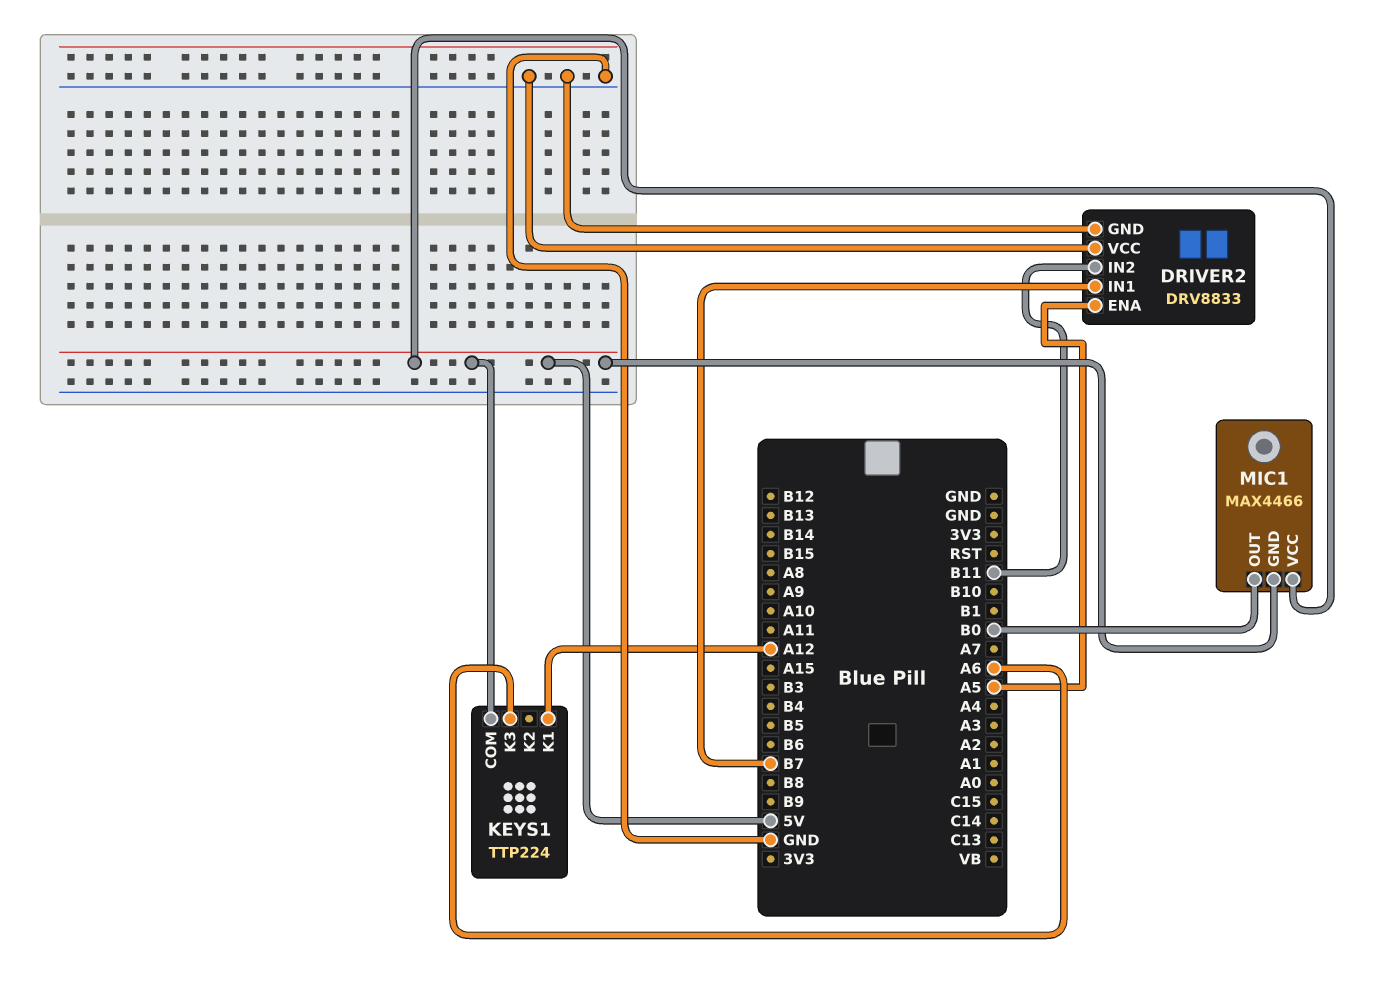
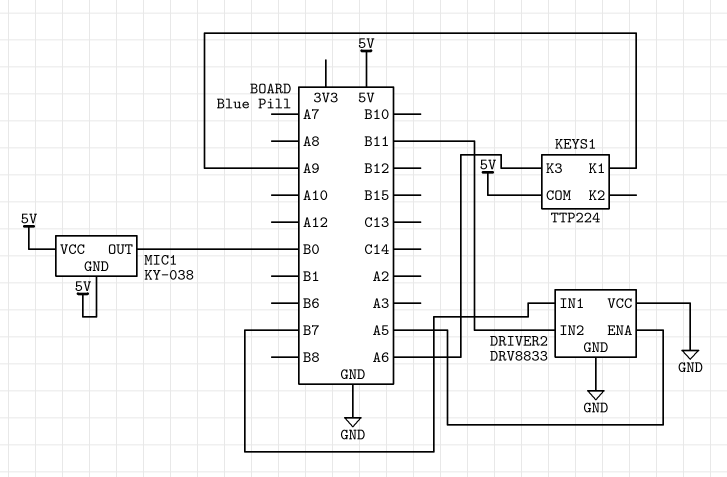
KEYS1 pin K1: A12 -> A9
MIC1: MAX4466 -> KY-038

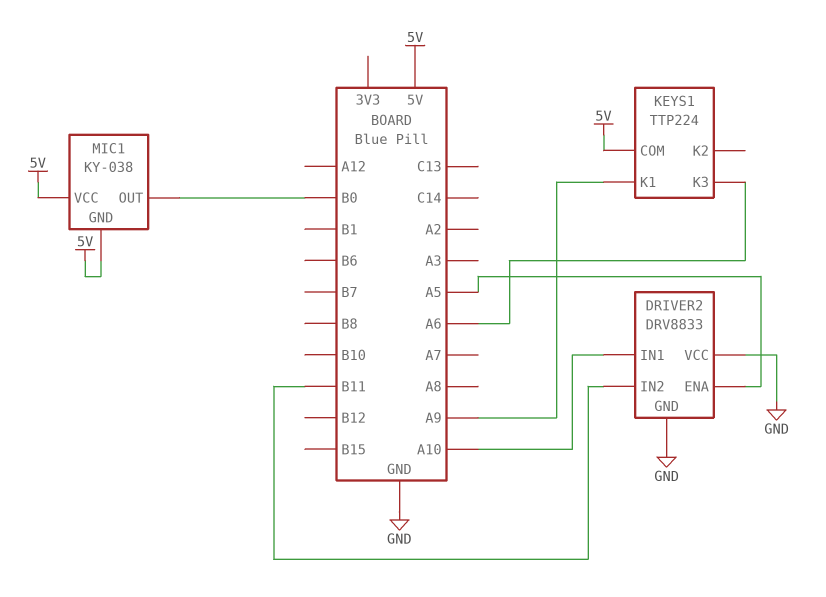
DRIVER2 pin IN1: B7 -> A10

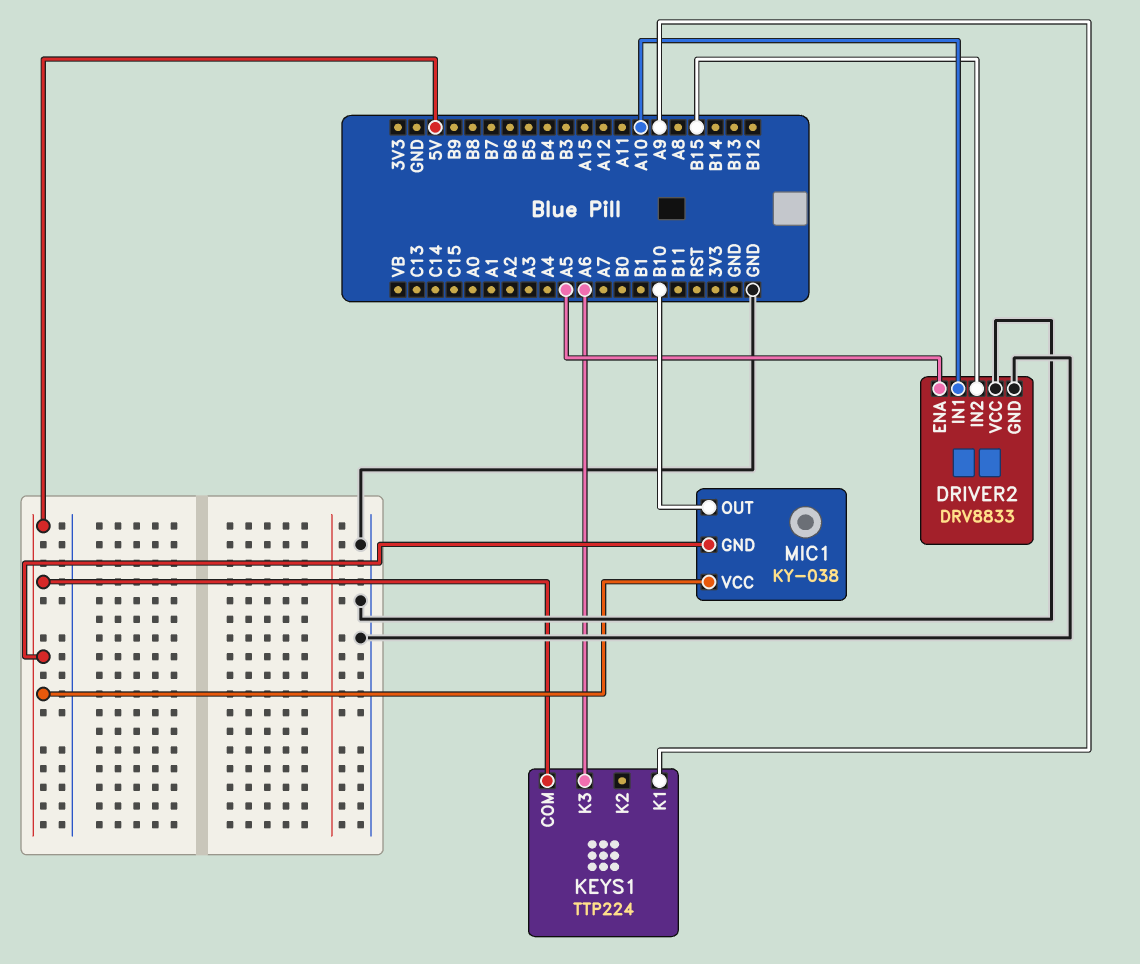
DRIVER2 pin IN2: B11 -> B15
MIC1 pin OUT: B0 -> B10

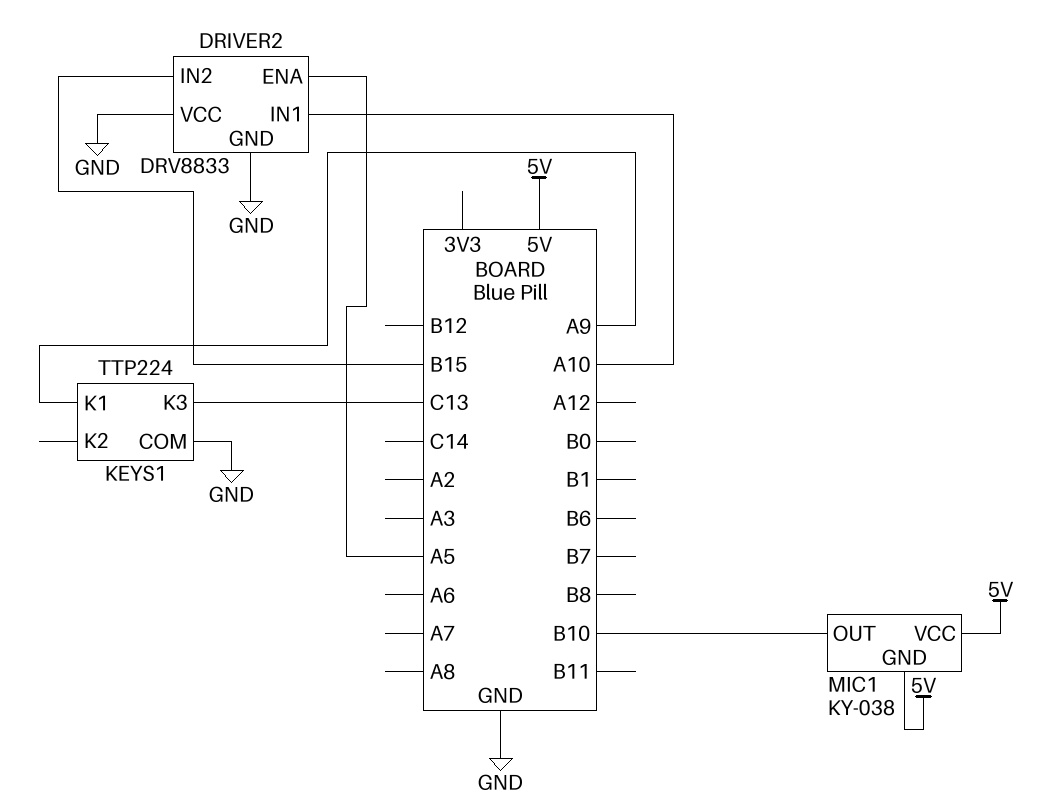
KEYS1 pin COM: 5V -> GND
KEYS1 pin K3: A6 -> C13

